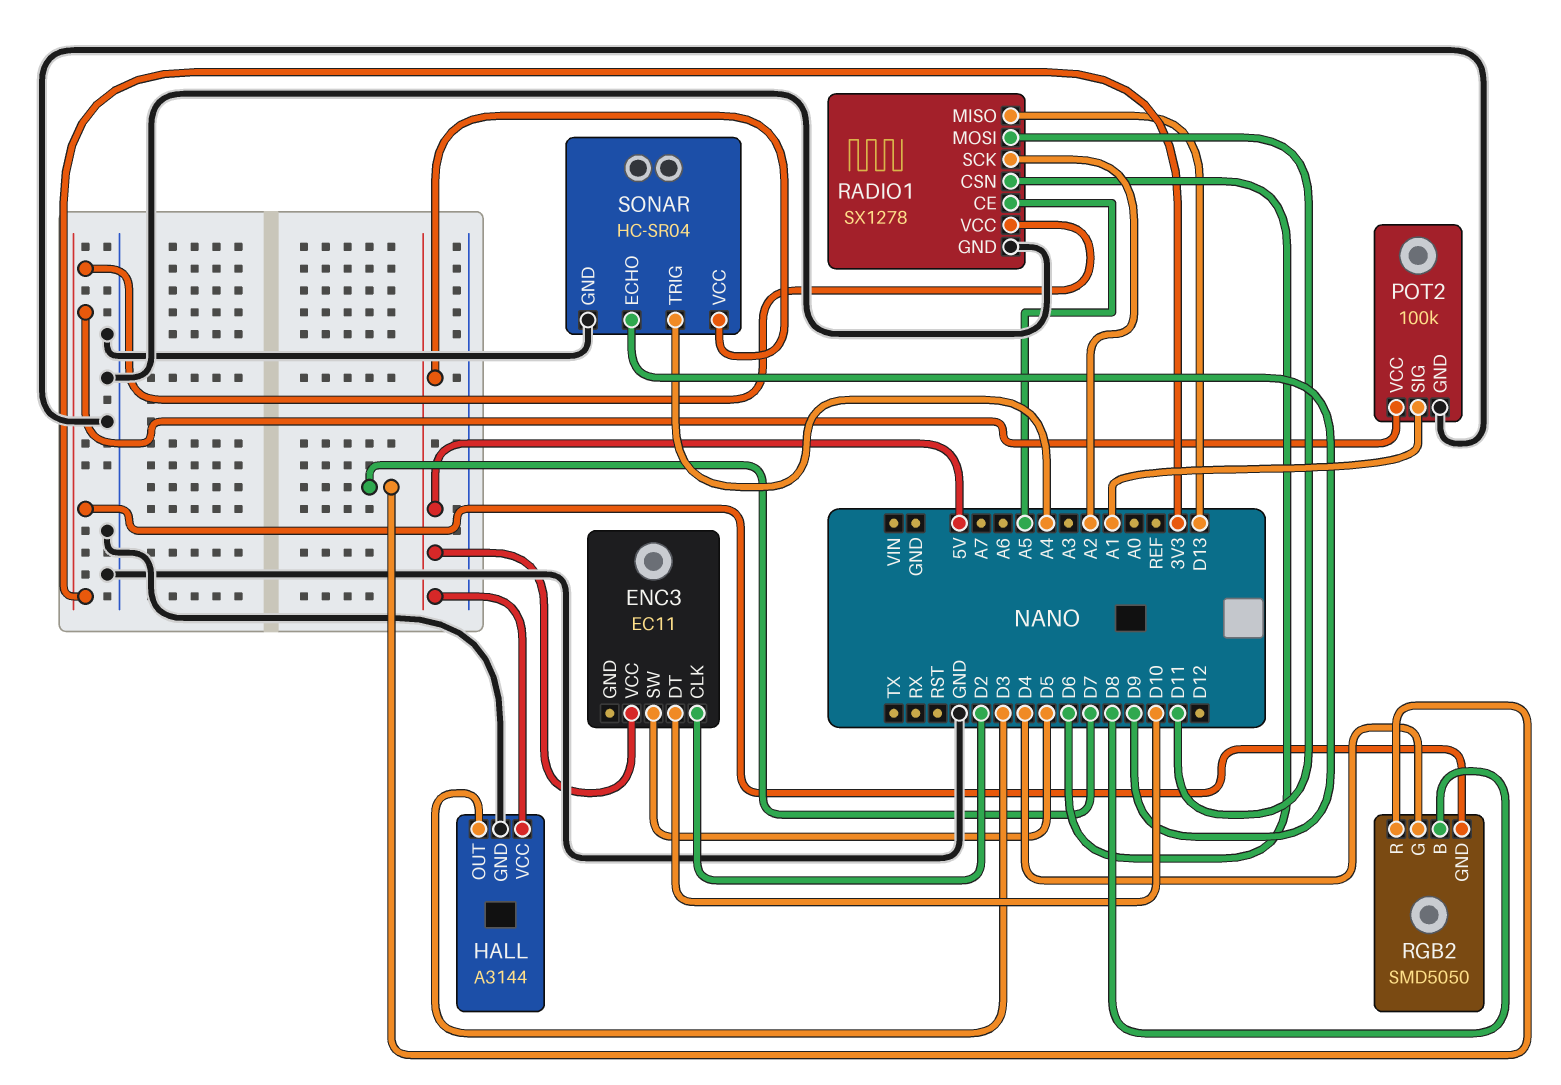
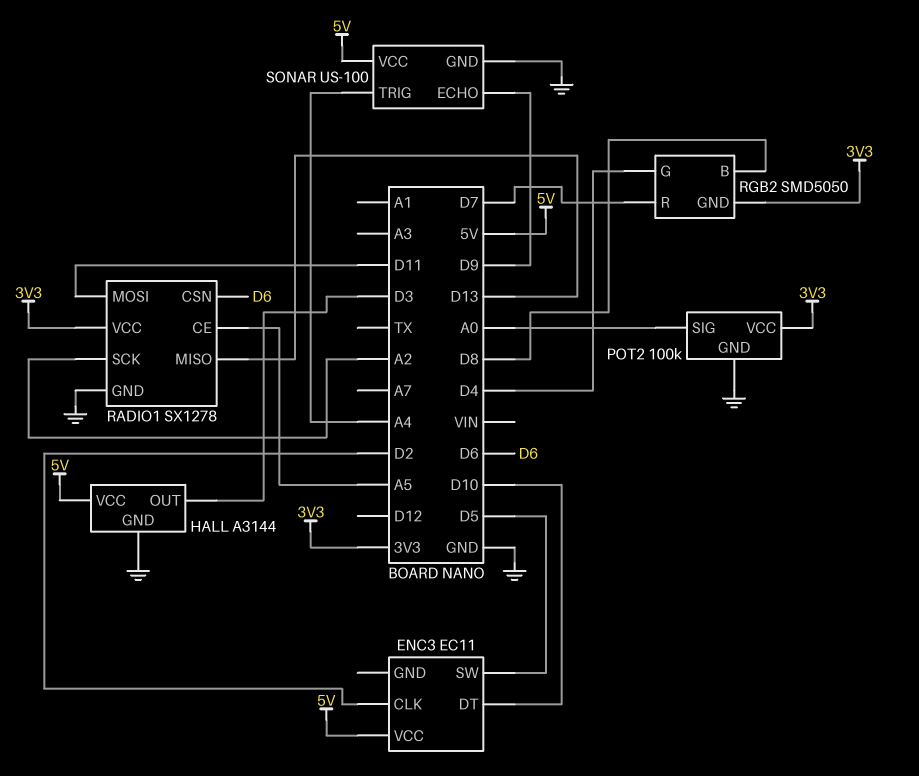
POT2 pin SIG: A1 -> A0
SONAR: HC-SR04 -> US-100

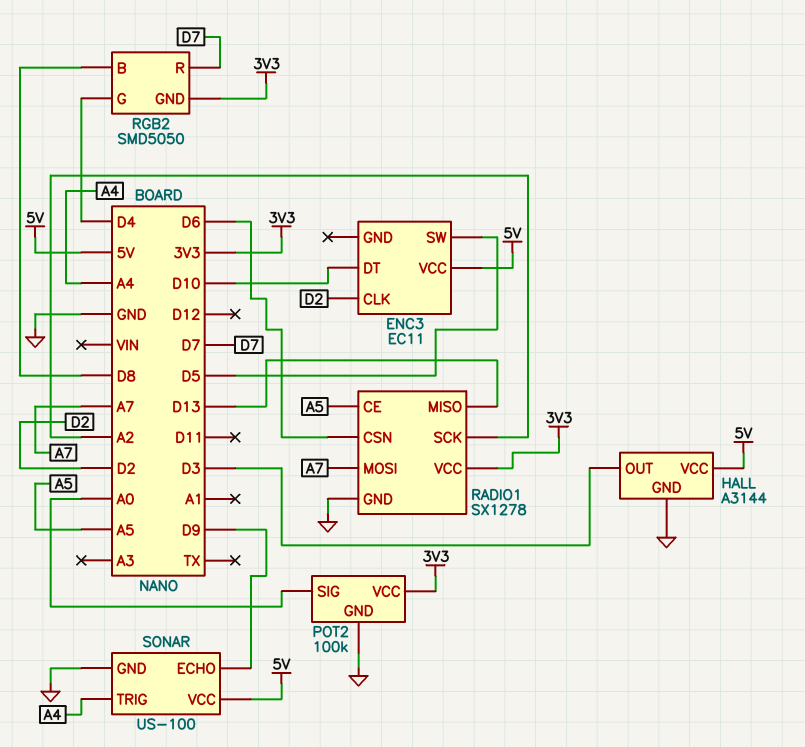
RADIO1 pin MOSI: D11 -> A7

